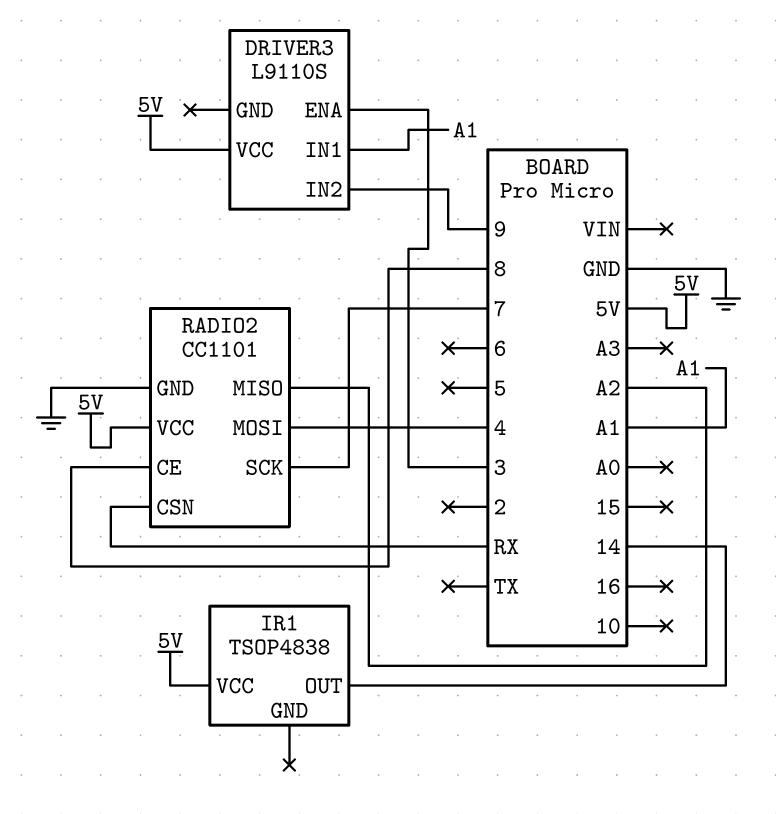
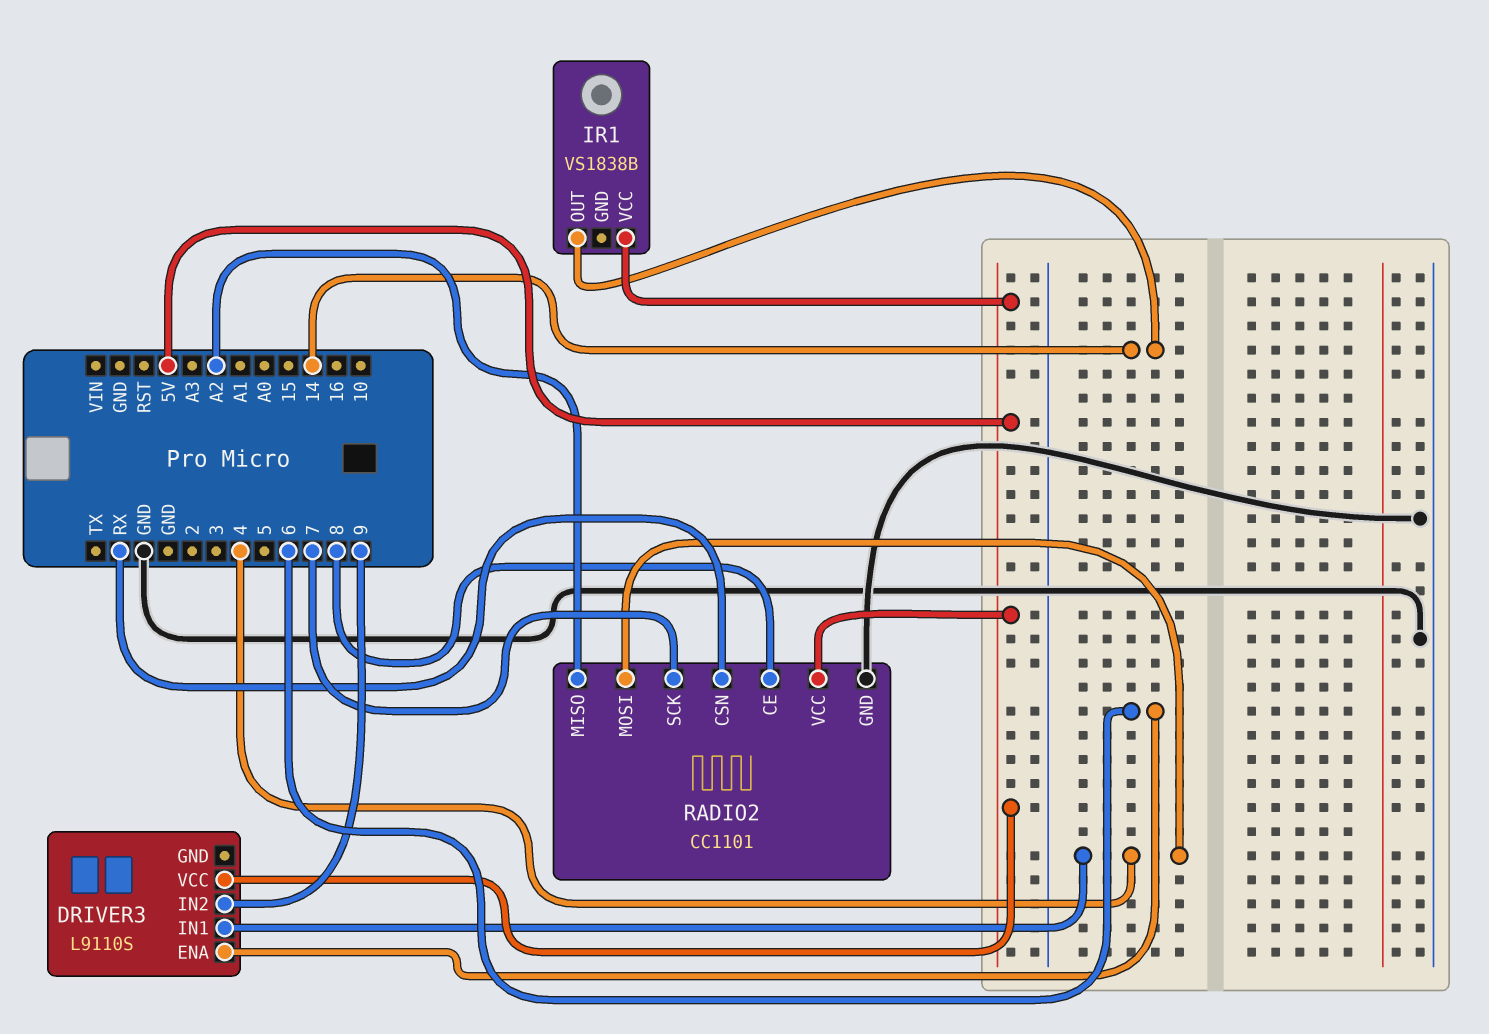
DRIVER3 pin ENA: 3 -> 6
DRIVER3 pin IN1: A1 -> 4
IR1: TSOP4838 -> VS1838B

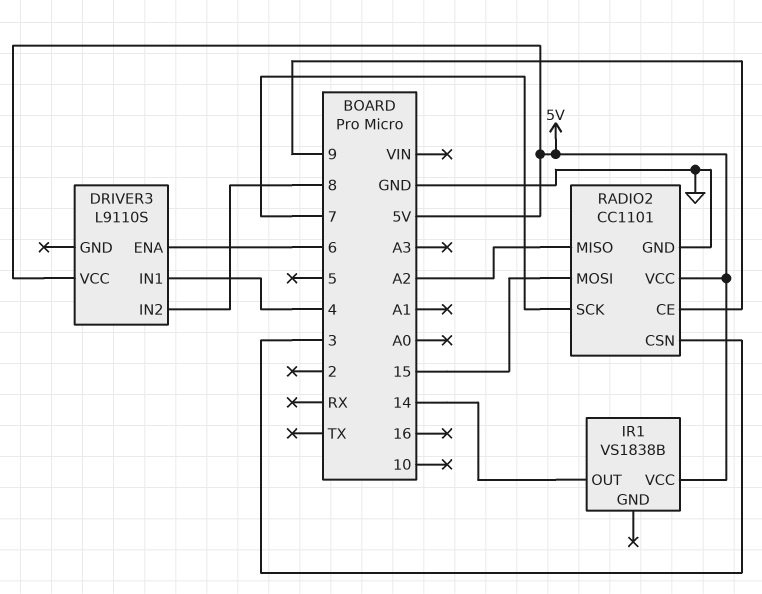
DRIVER3 pin IN2: 9 -> 8
RADIO2 pin CE: 8 -> 9
RADIO2 pin CSN: RX -> 3
RADIO2 pin MOSI: 4 -> 15

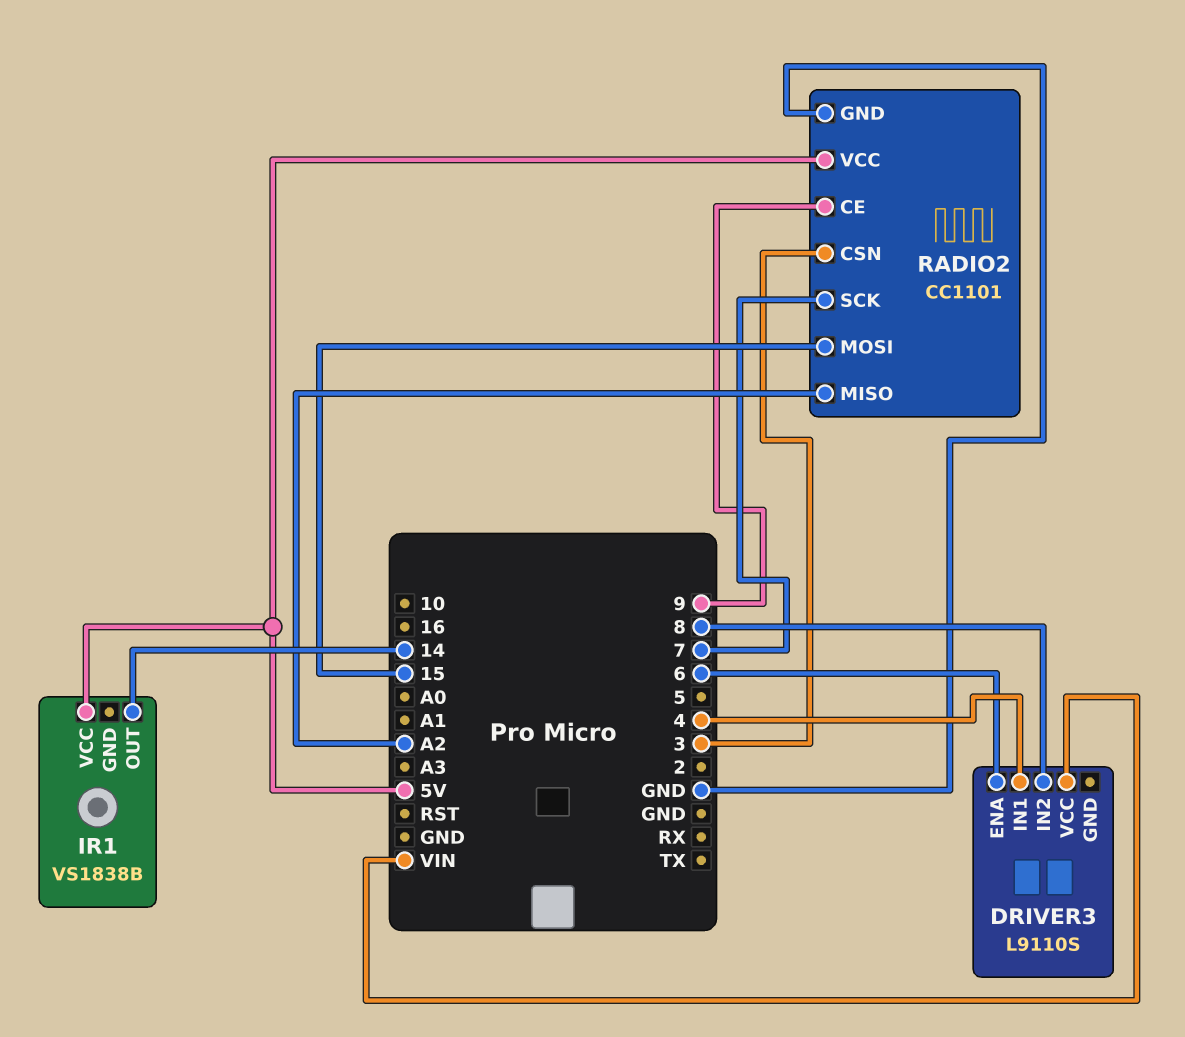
DRIVER3 pin VCC: 5V -> VIN

